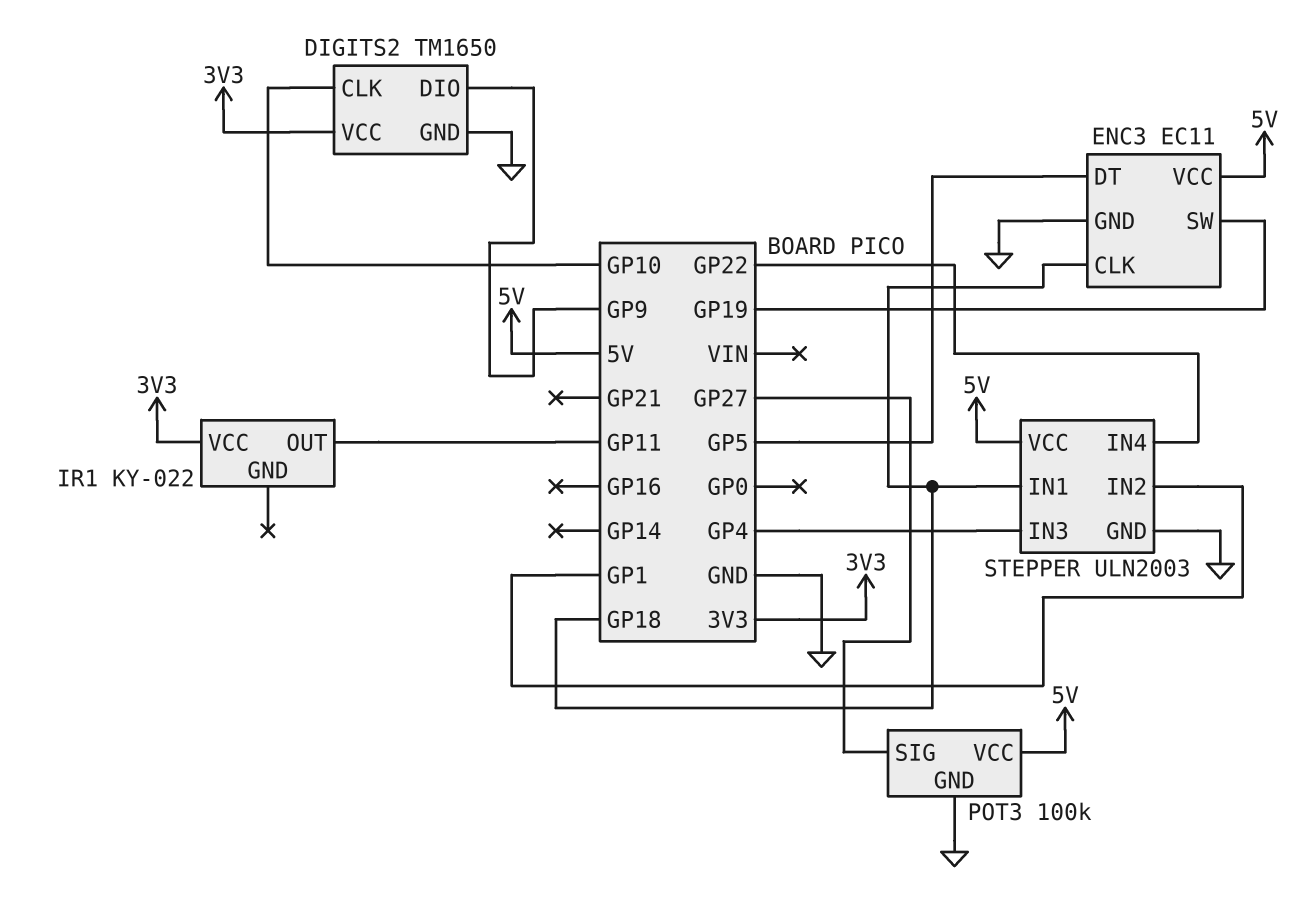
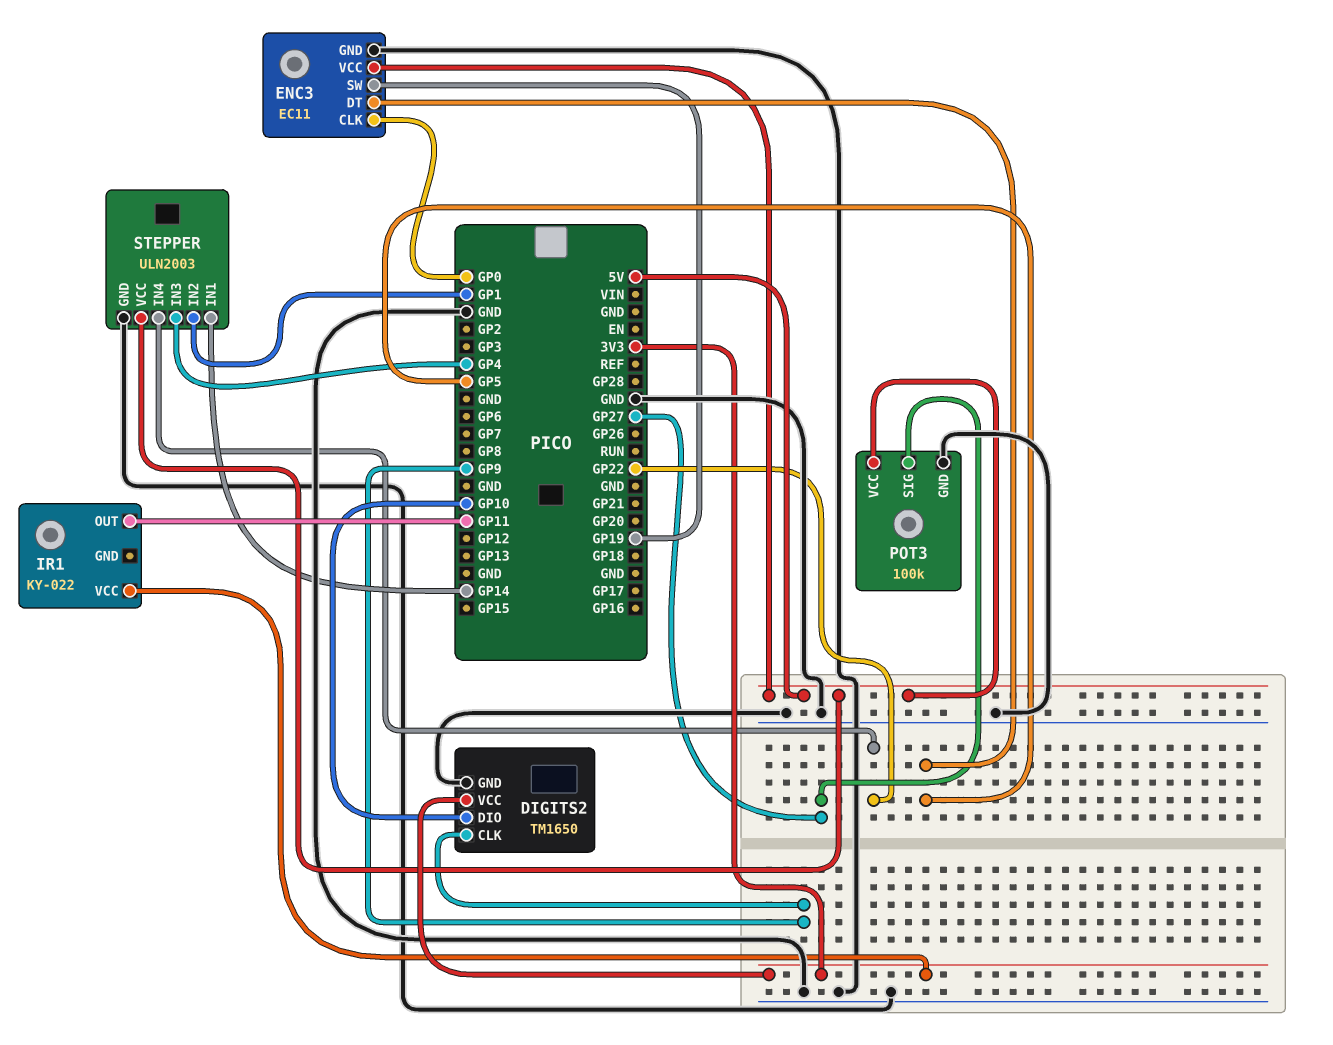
DIGITS2 pin CLK: GP10 -> GP9
DIGITS2 pin DIO: GP9 -> GP10
ENC3 pin CLK: GP18 -> GP0
STEPPER pin IN1: GP18 -> GP14

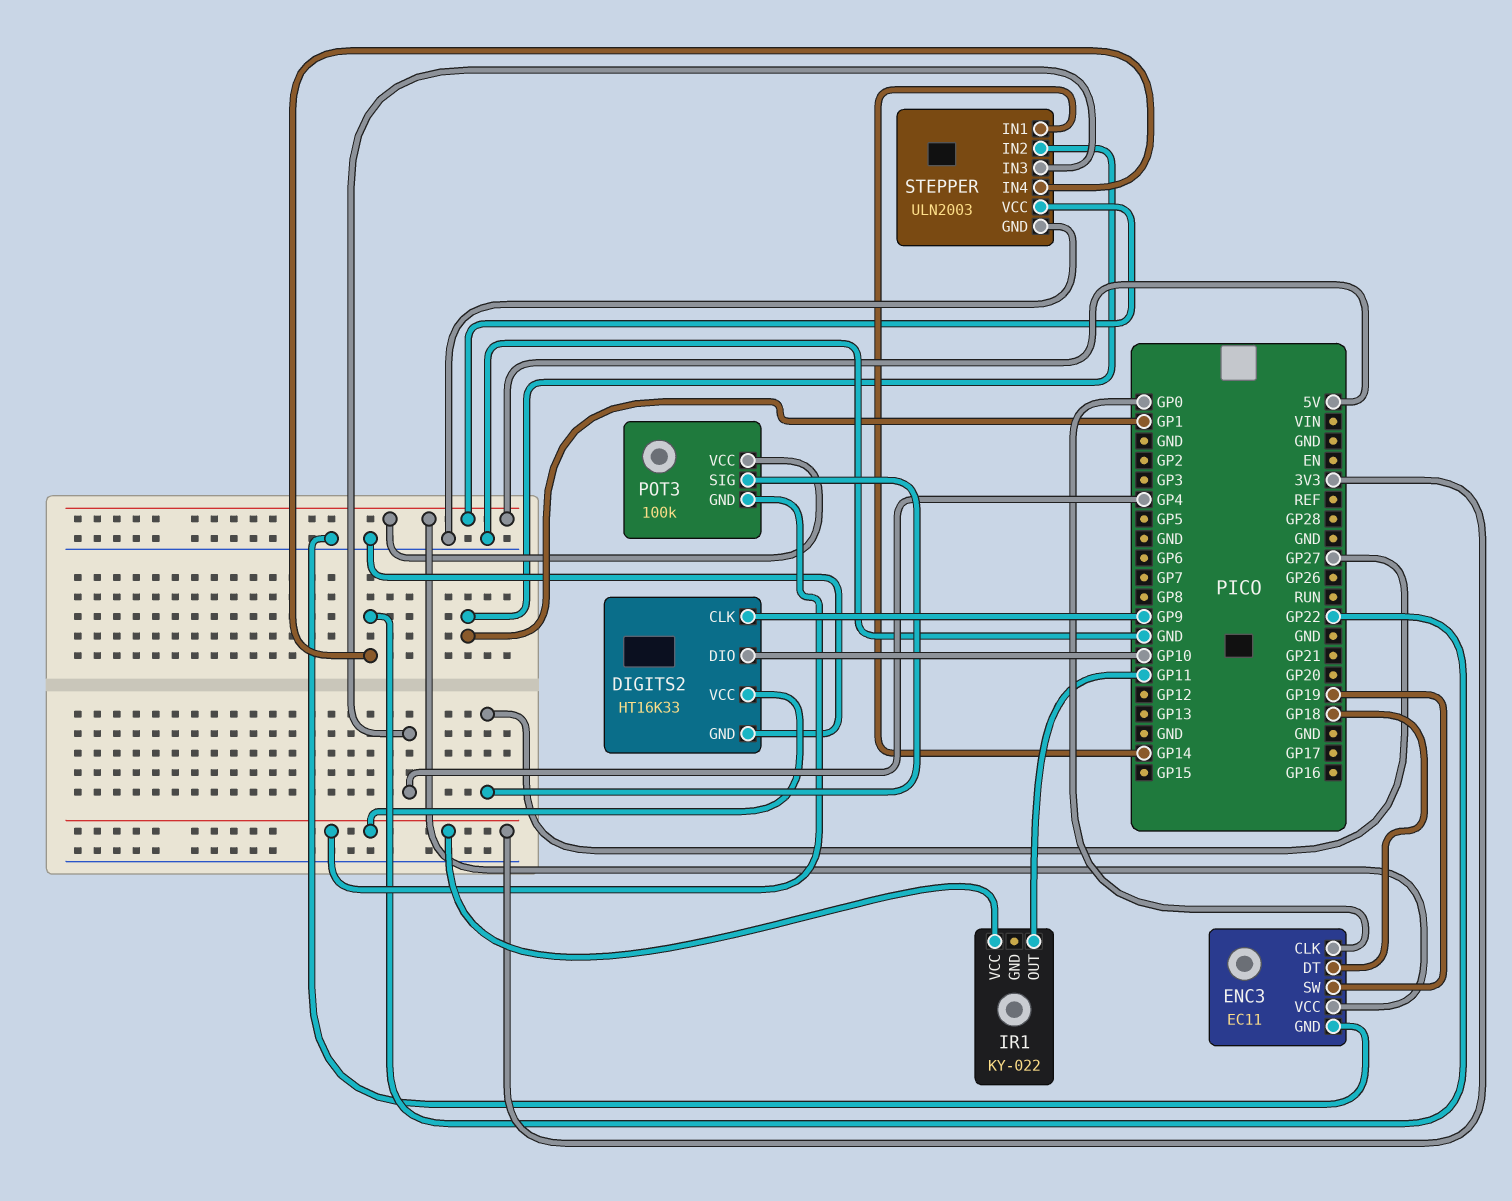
DIGITS2: TM1650 -> HT16K33
ENC3 pin DT: GP5 -> GP18
POT3 pin GND: GND -> 3V3

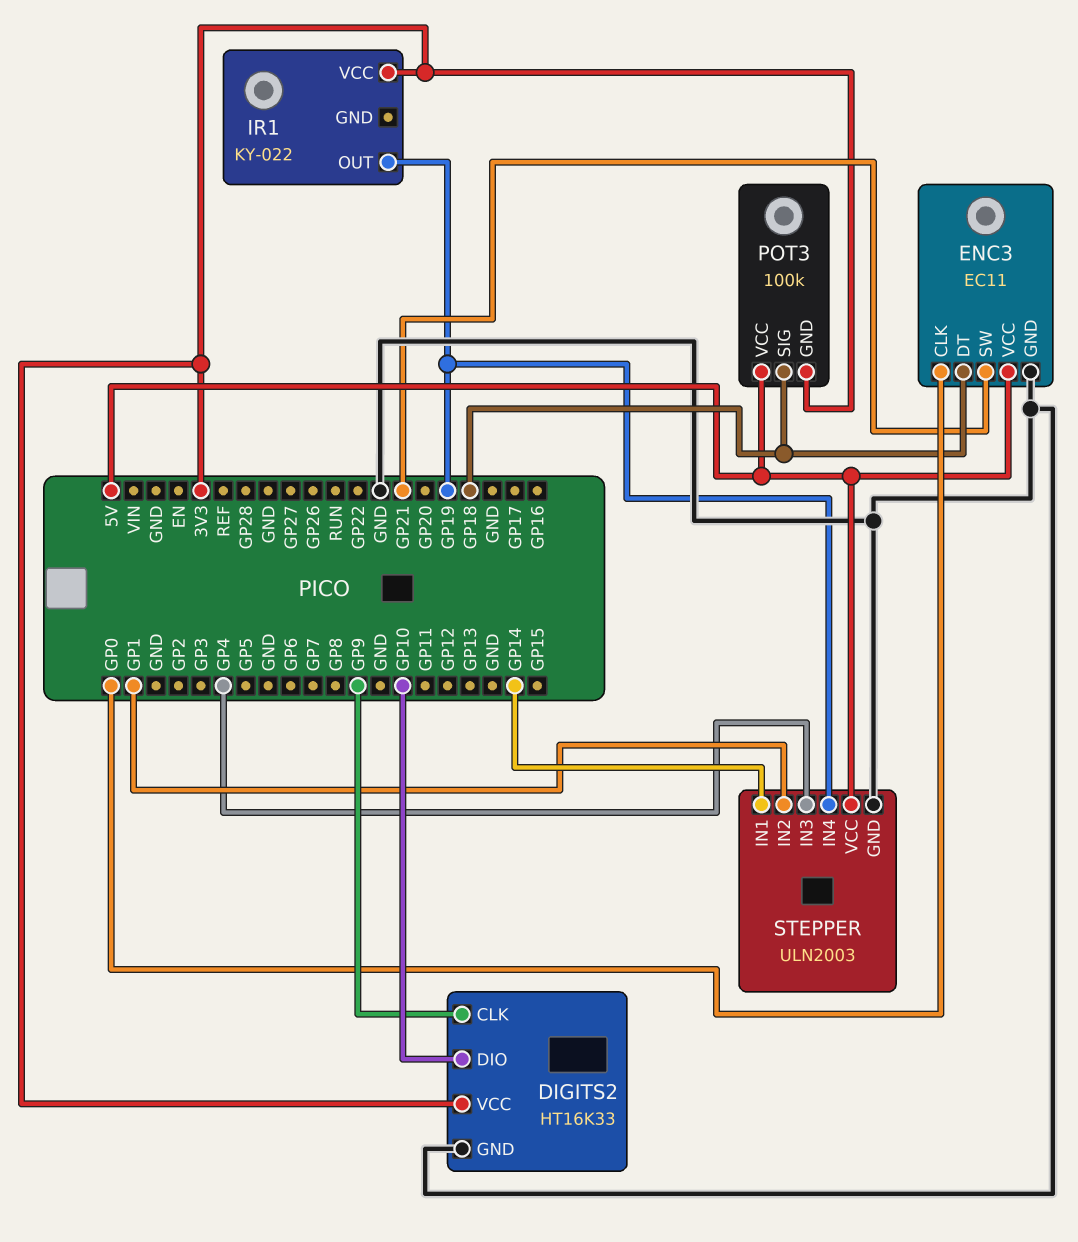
ENC3 pin SW: GP19 -> GP21
IR1 pin OUT: GP11 -> GP19
POT3 pin SIG: GP27 -> GP18
STEPPER pin IN4: GP22 -> GP19

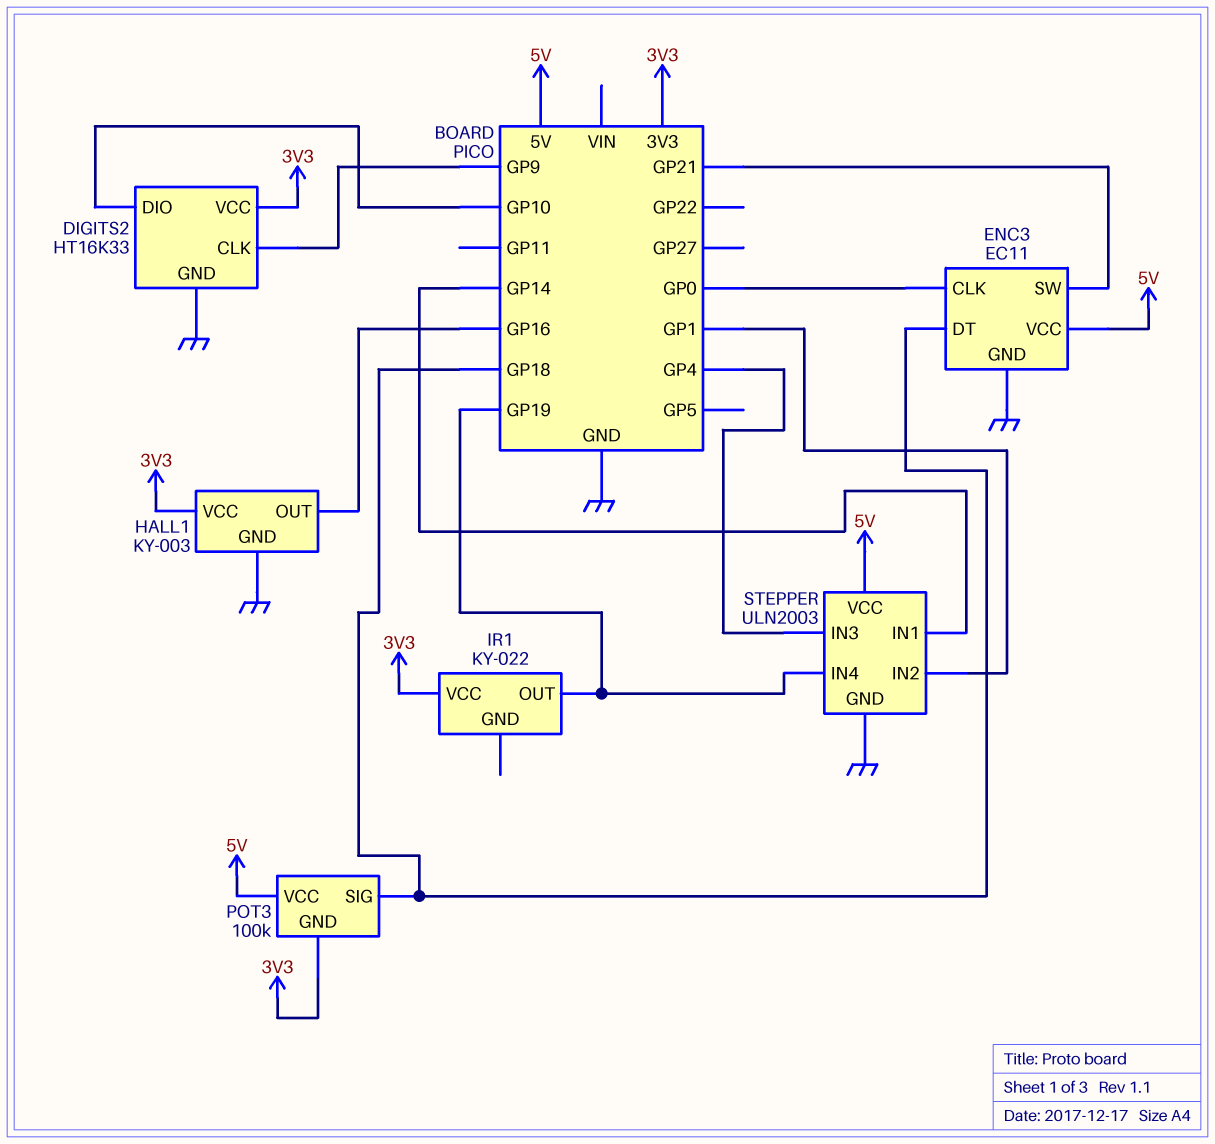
HALL1: none -> KY-003
HALL1 pin GND: none -> GND
HALL1 pin OUT: none -> GP16
HALL1 pin VCC: none -> 3V3

